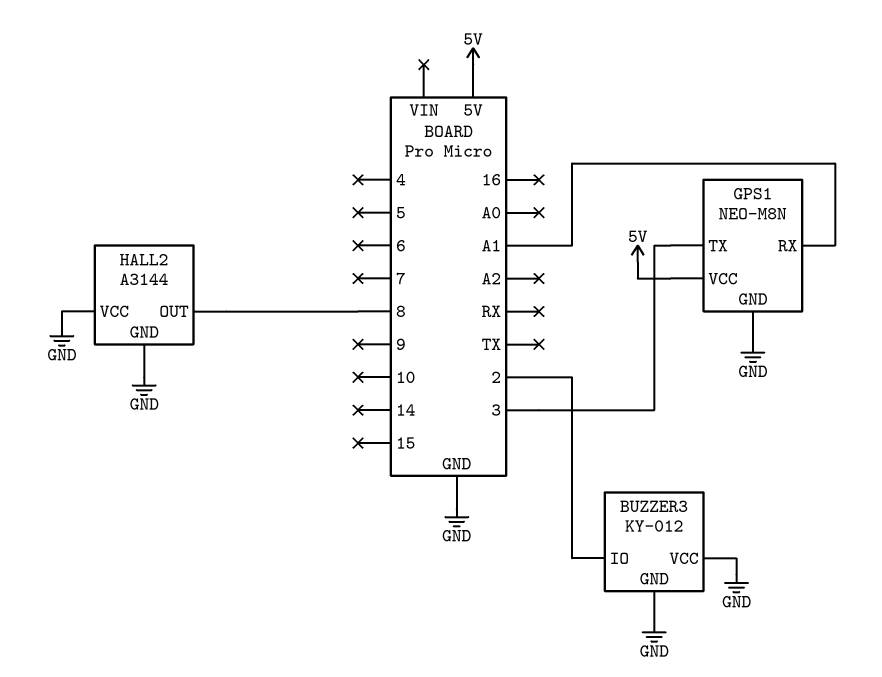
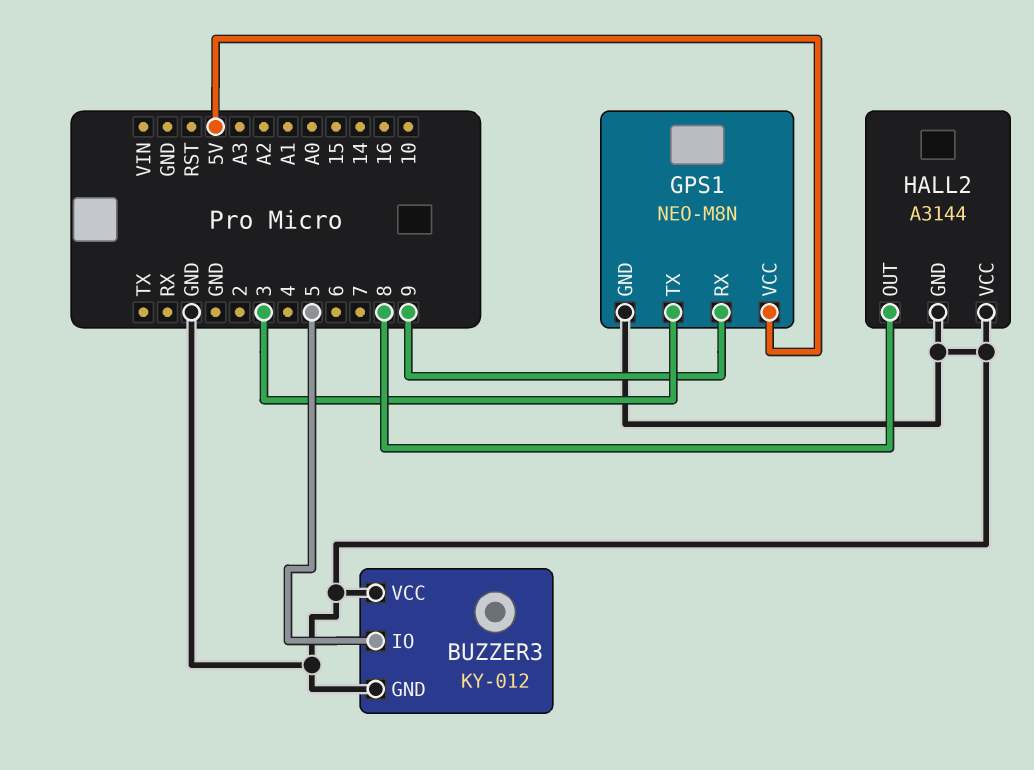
BUZZER3 pin IO: 2 -> 5
GPS1 pin RX: A1 -> 9

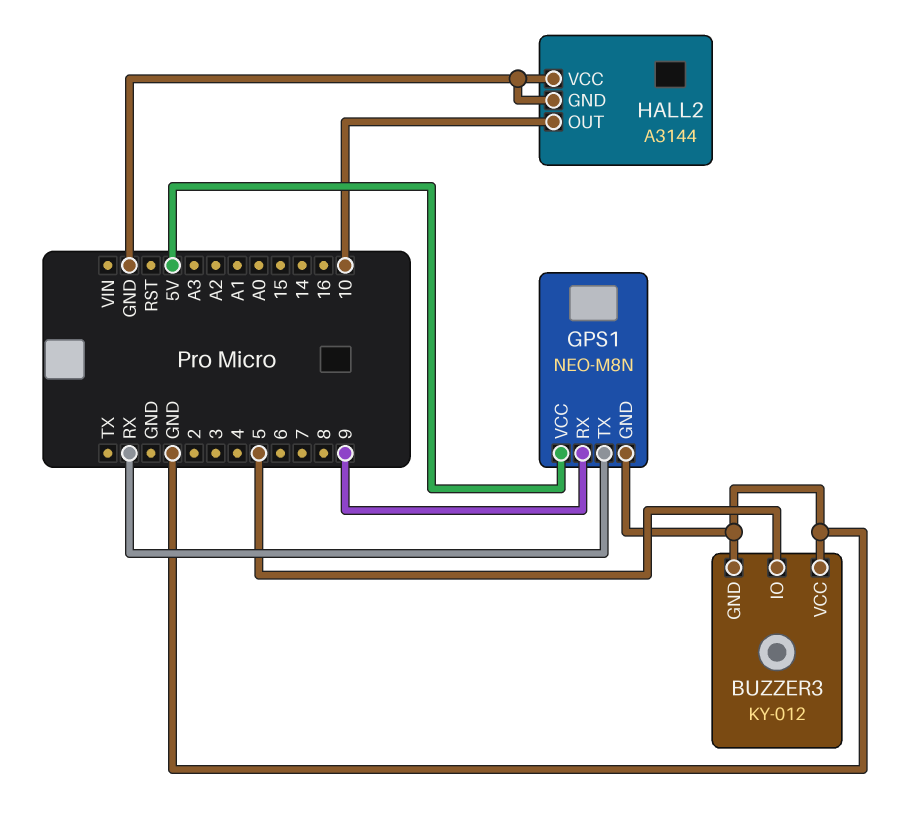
GPS1 pin TX: 3 -> RX
HALL2 pin OUT: 8 -> 10

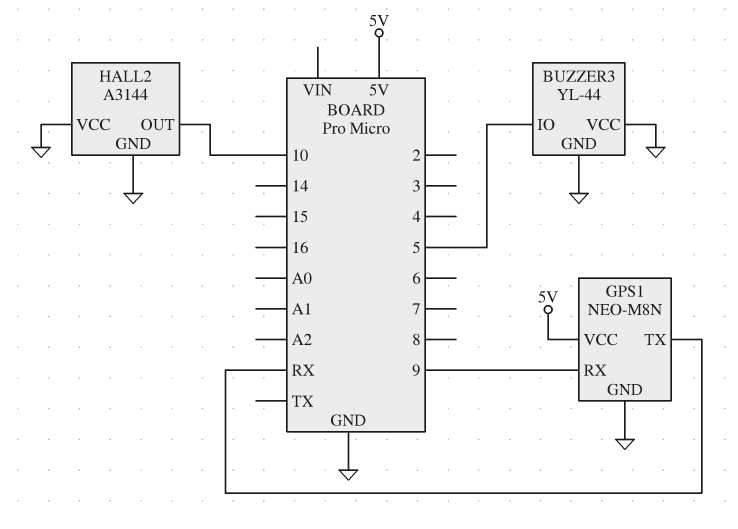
BUZZER3: KY-012 -> YL-44

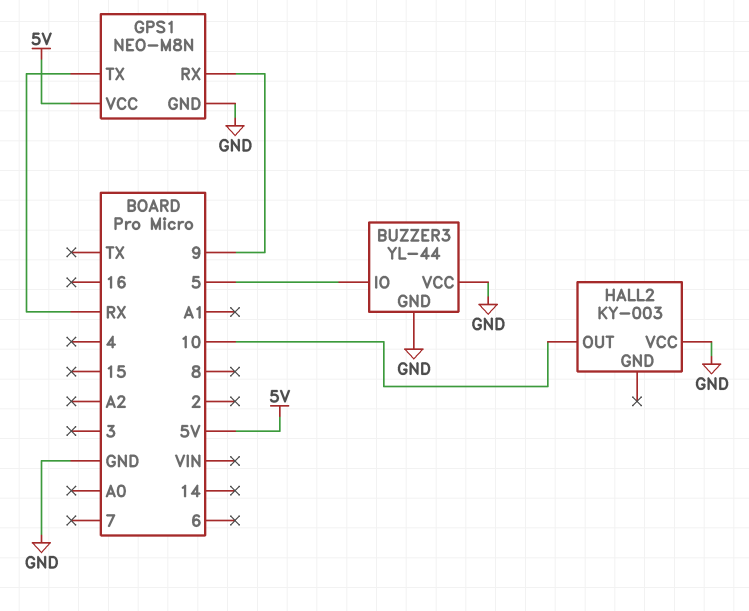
HALL2: A3144 -> KY-003
HALL2 pin GND: GND -> none

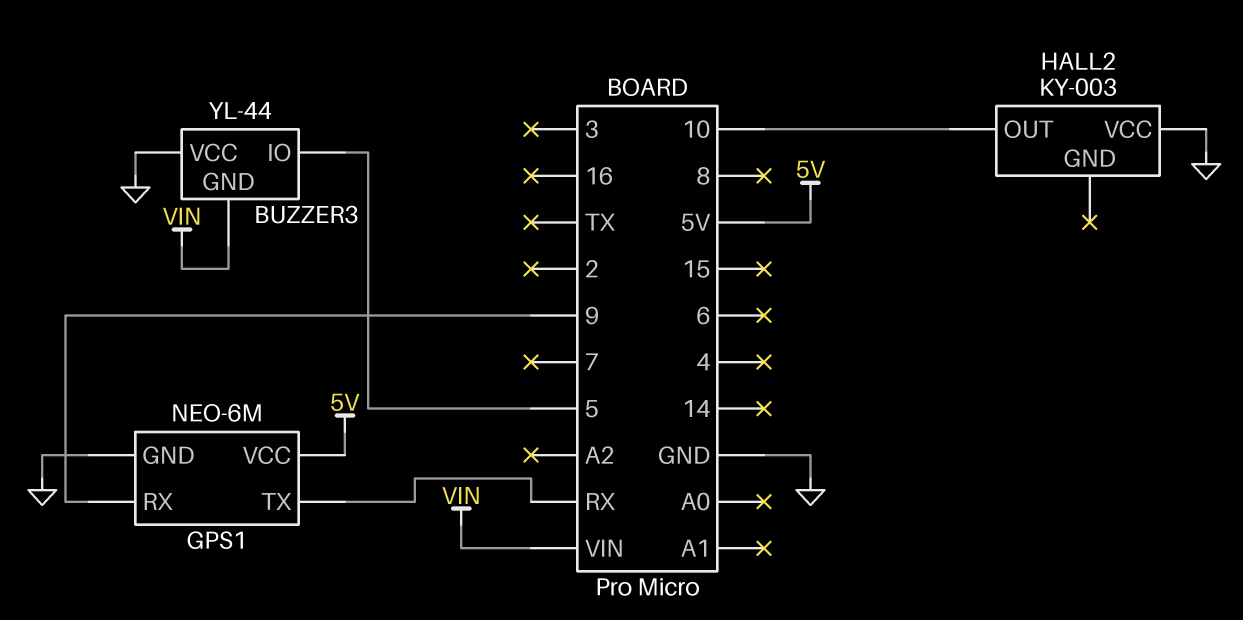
BUZZER3 pin GND: GND -> VIN
GPS1: NEO-M8N -> NEO-6M

